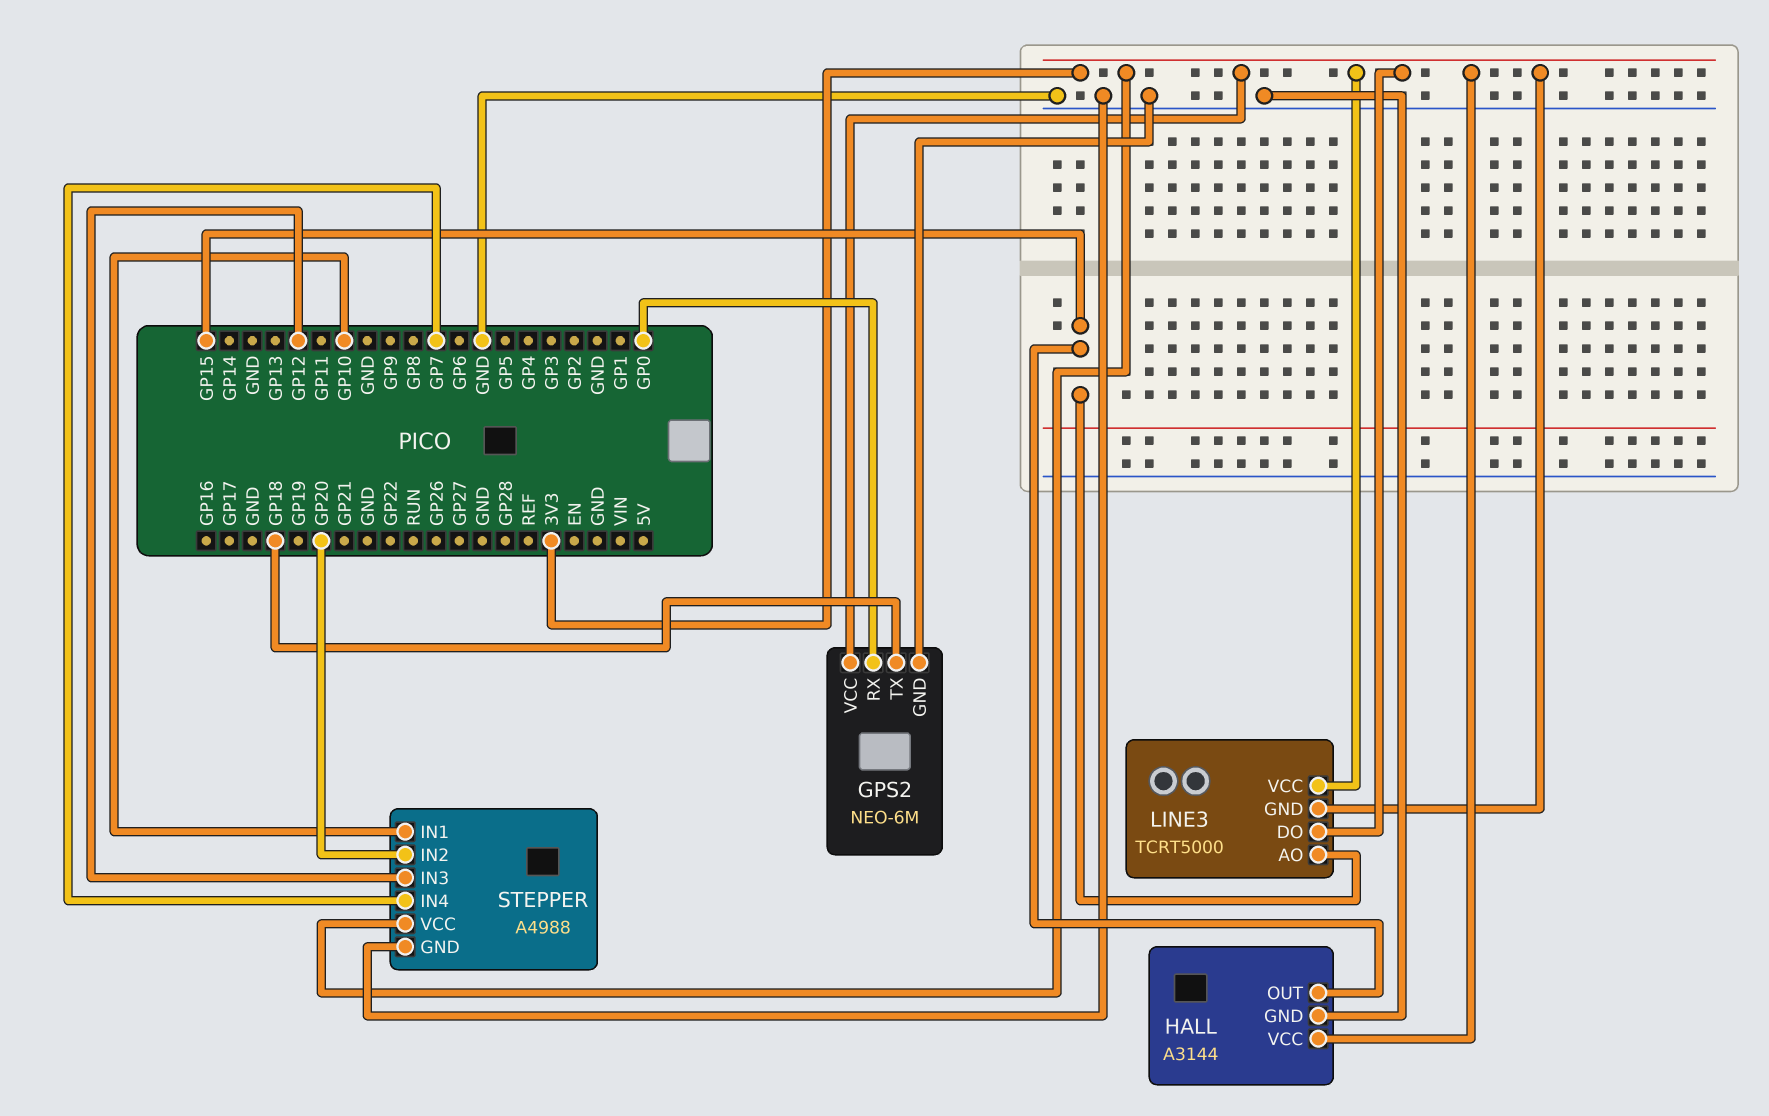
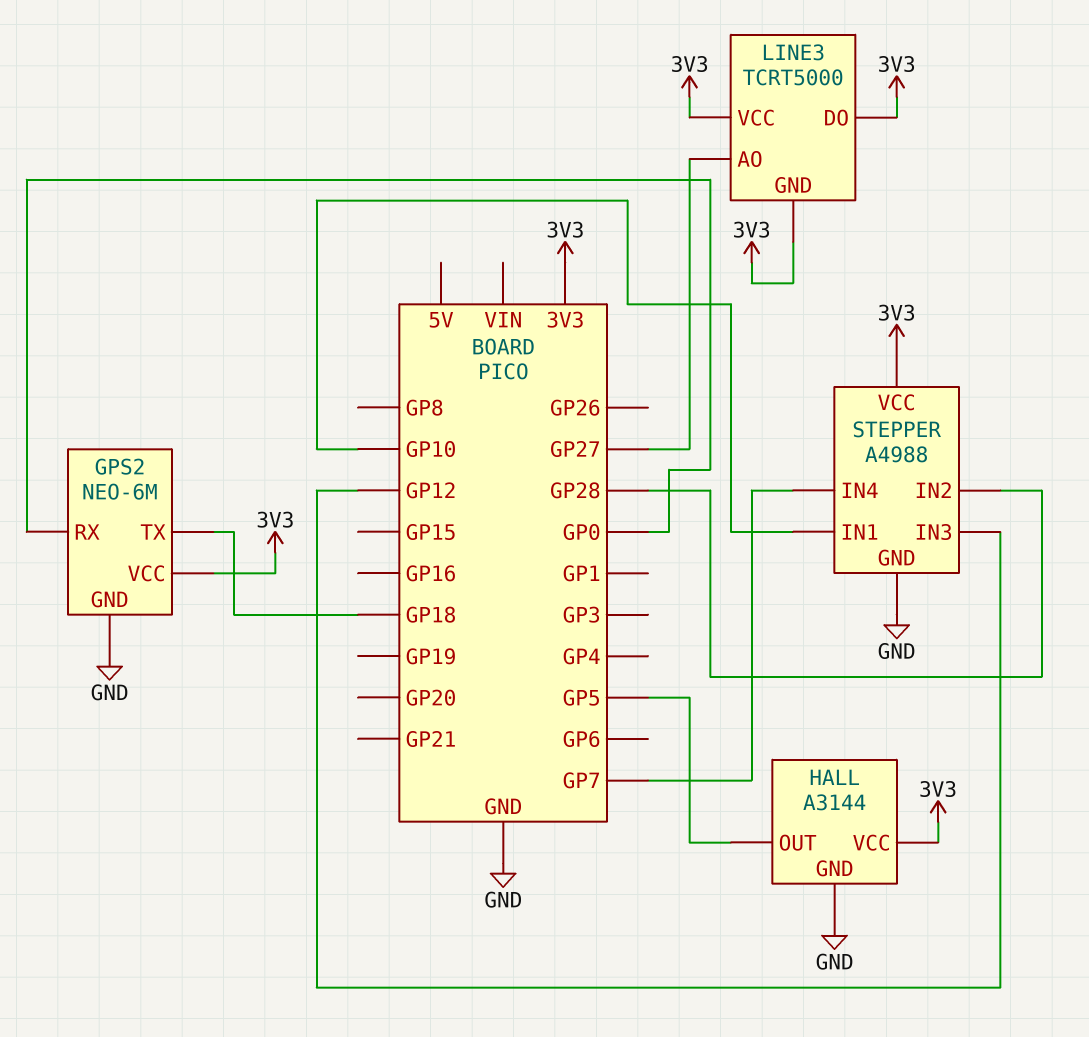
HALL pin OUT: GP15 -> GP5
LINE3 pin AO: GP15 -> GP27
STEPPER pin IN2: GP20 -> GP28

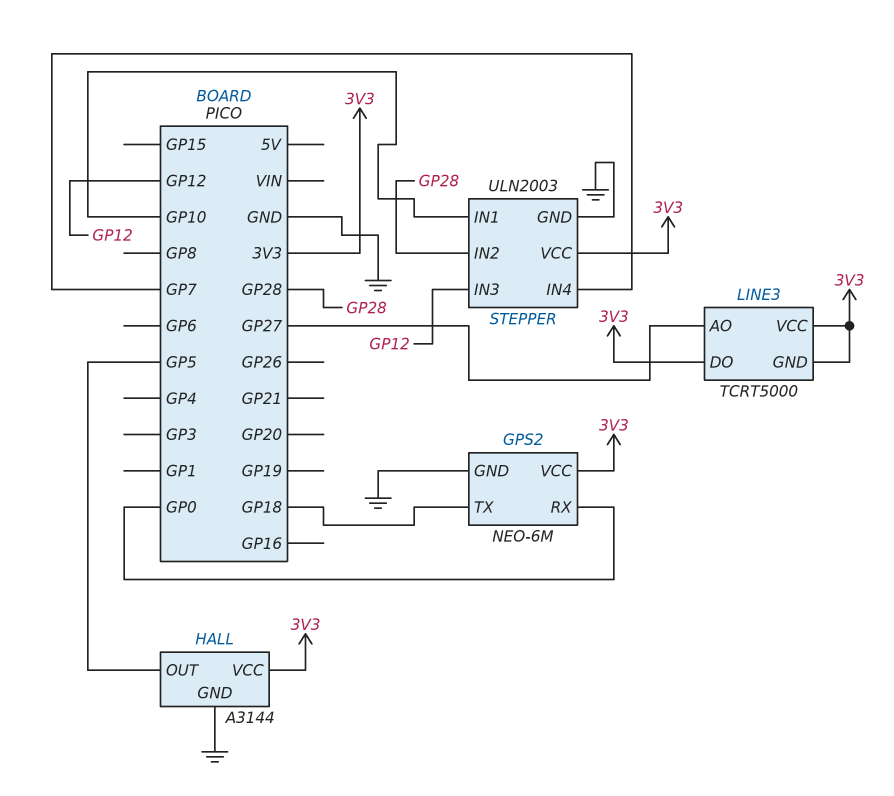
STEPPER: A4988 -> ULN2003

